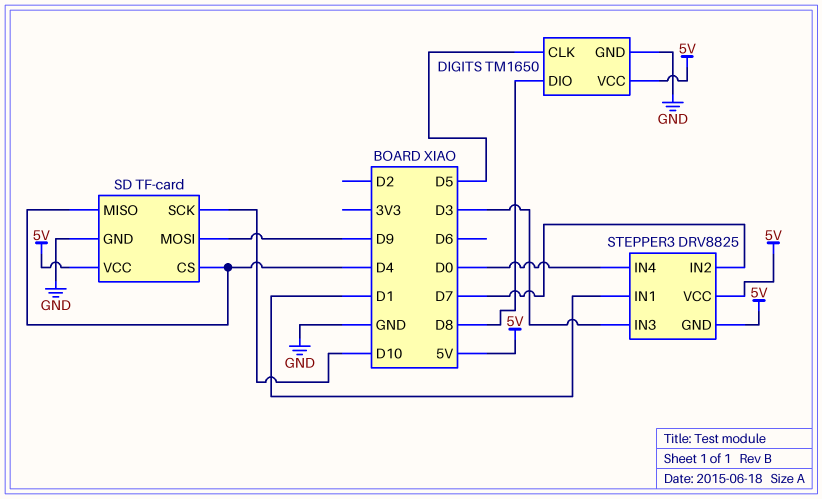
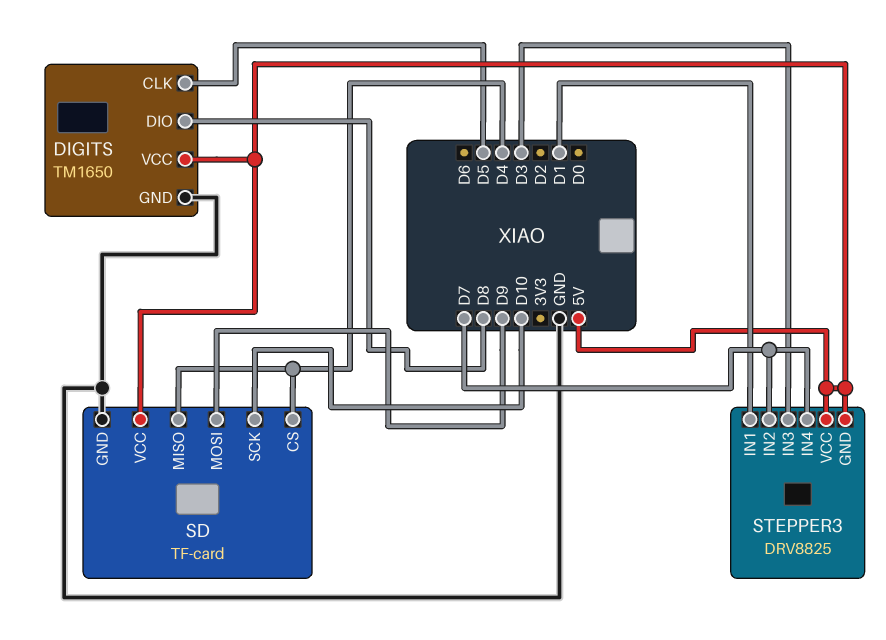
STEPPER3 pin IN4: D0 -> D7

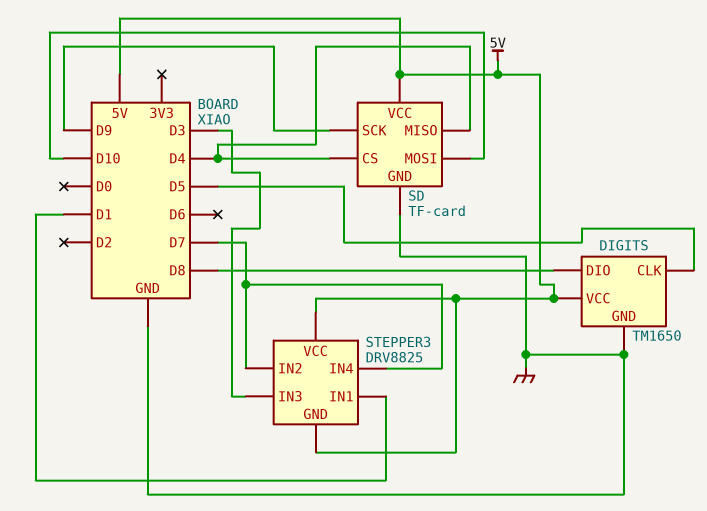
SD pin MOSI: D9 -> D10
SD pin SCK: D10 -> D9

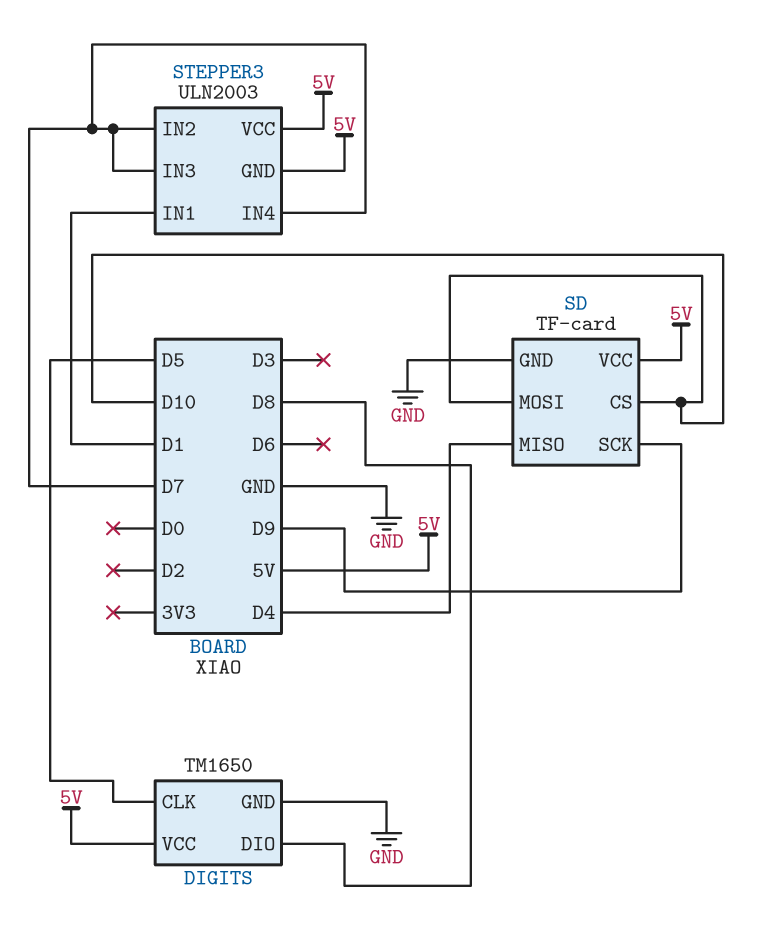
SD pin CS: D4 -> D10
STEPPER3: DRV8825 -> ULN2003
STEPPER3 pin IN3: D3 -> D7

